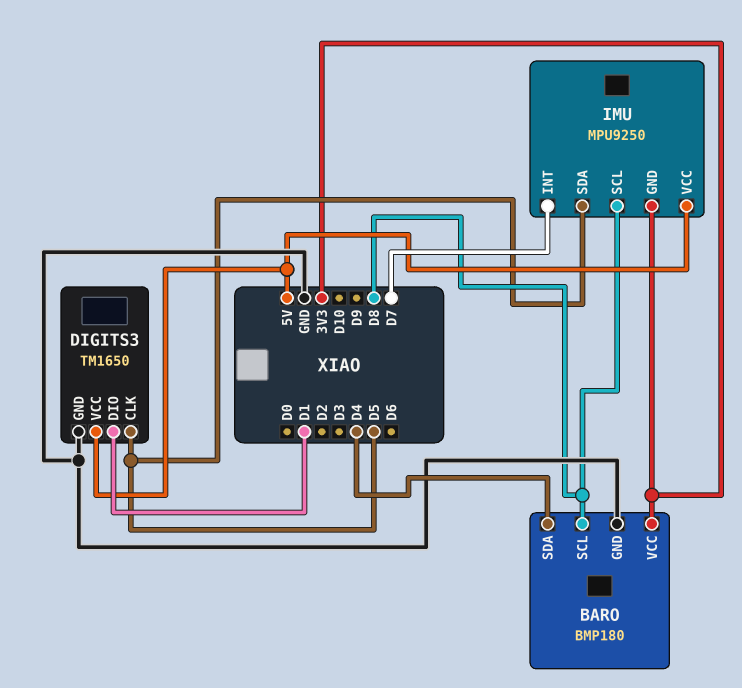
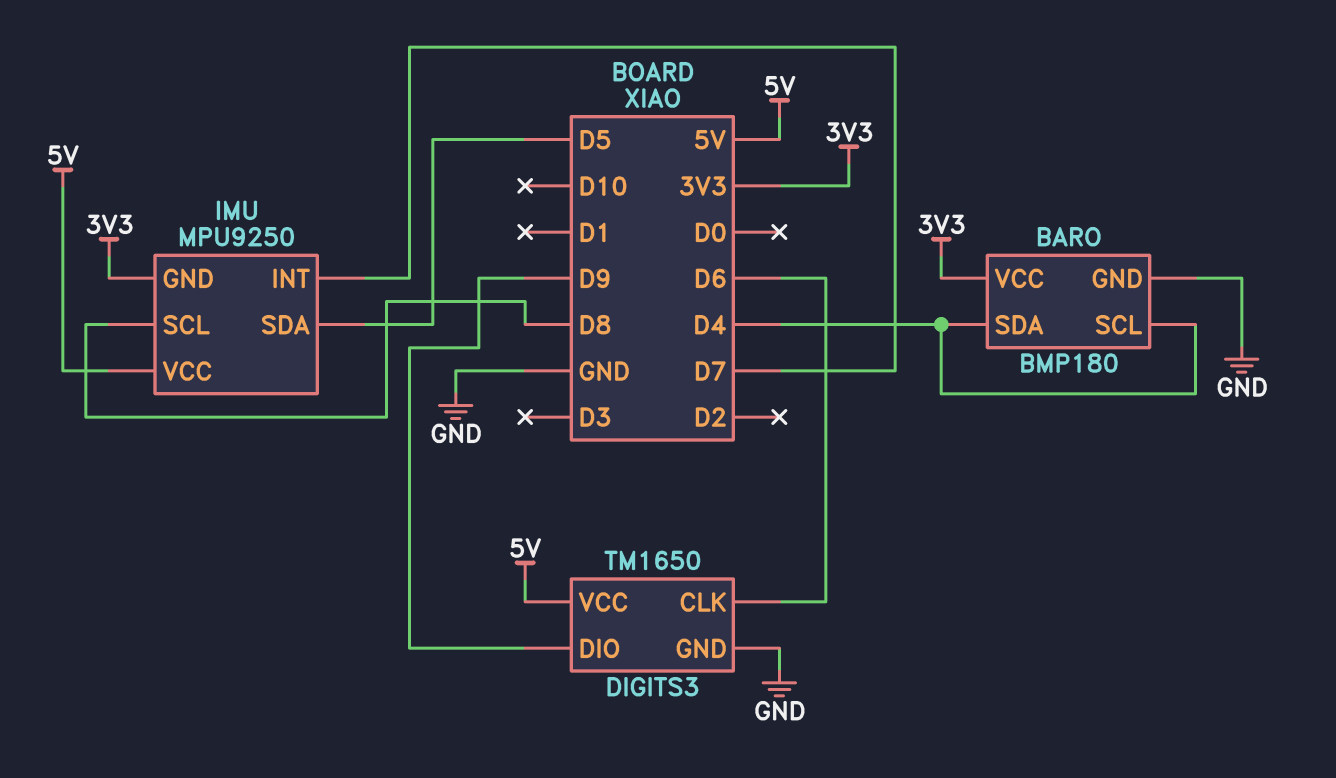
BARO pin SCL: D8 -> D4
DIGITS3 pin CLK: D5 -> D6
DIGITS3 pin DIO: D1 -> D9

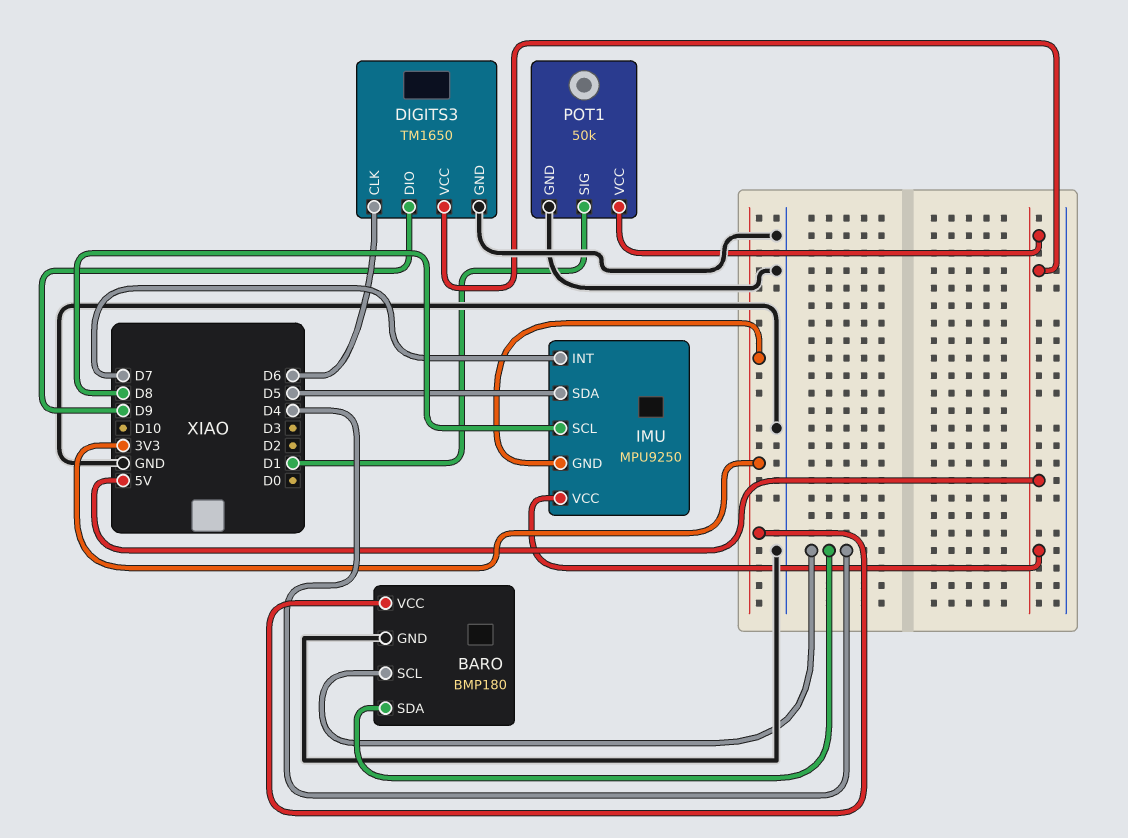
POT1: none -> 50k
POT1 pin GND: none -> GND
POT1 pin SIG: none -> D1
POT1 pin VCC: none -> 5V

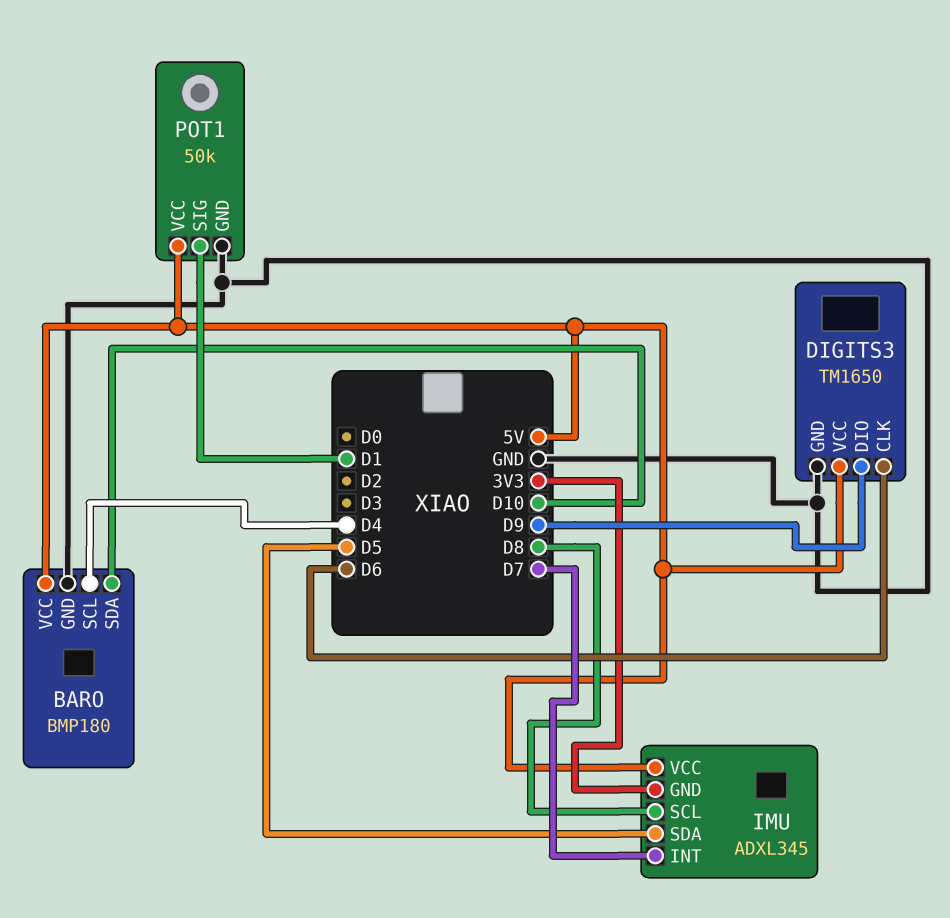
BARO pin SDA: D4 -> D10
BARO pin VCC: 3V3 -> 5V
IMU: MPU9250 -> ADXL345

